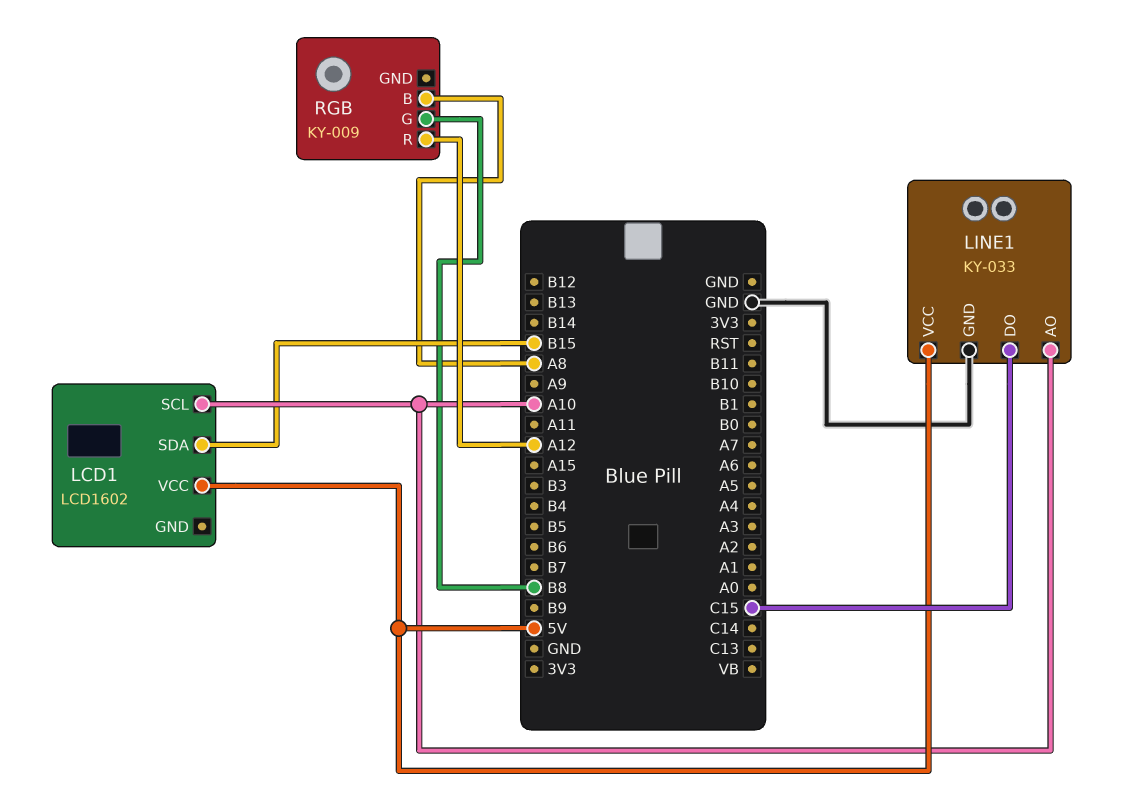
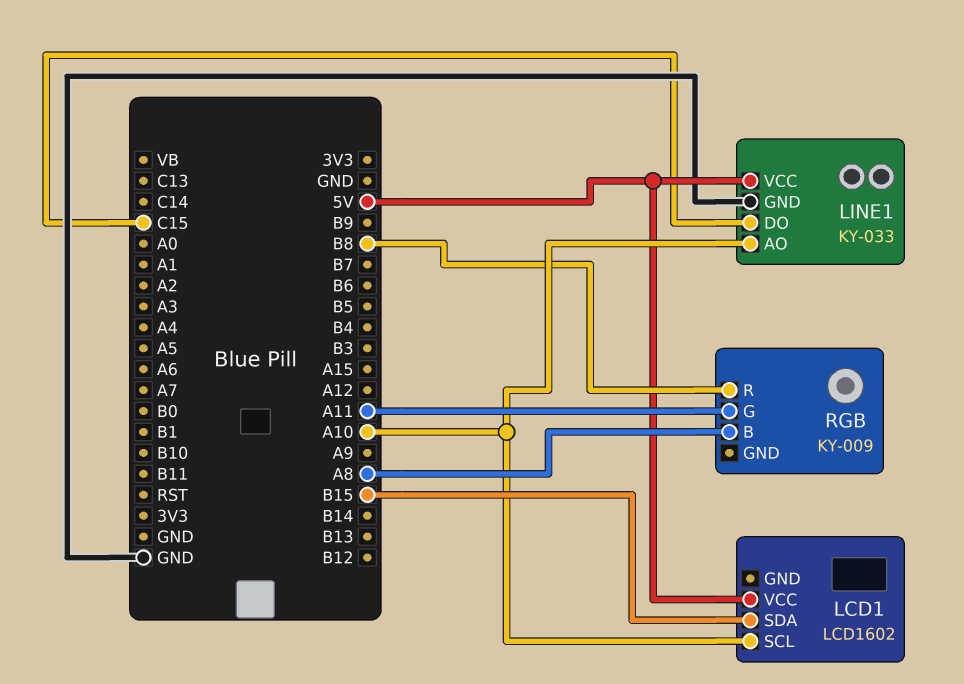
RGB pin G: B8 -> A11
RGB pin R: A12 -> B8

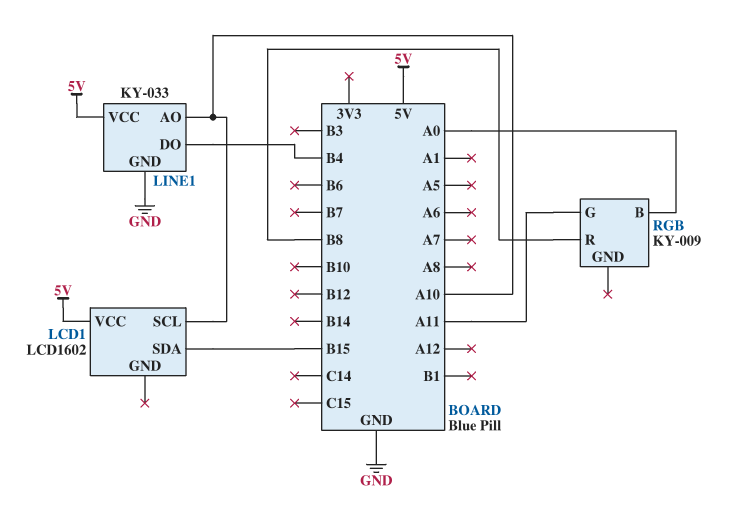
LINE1 pin DO: C15 -> B4
RGB pin B: A8 -> A0

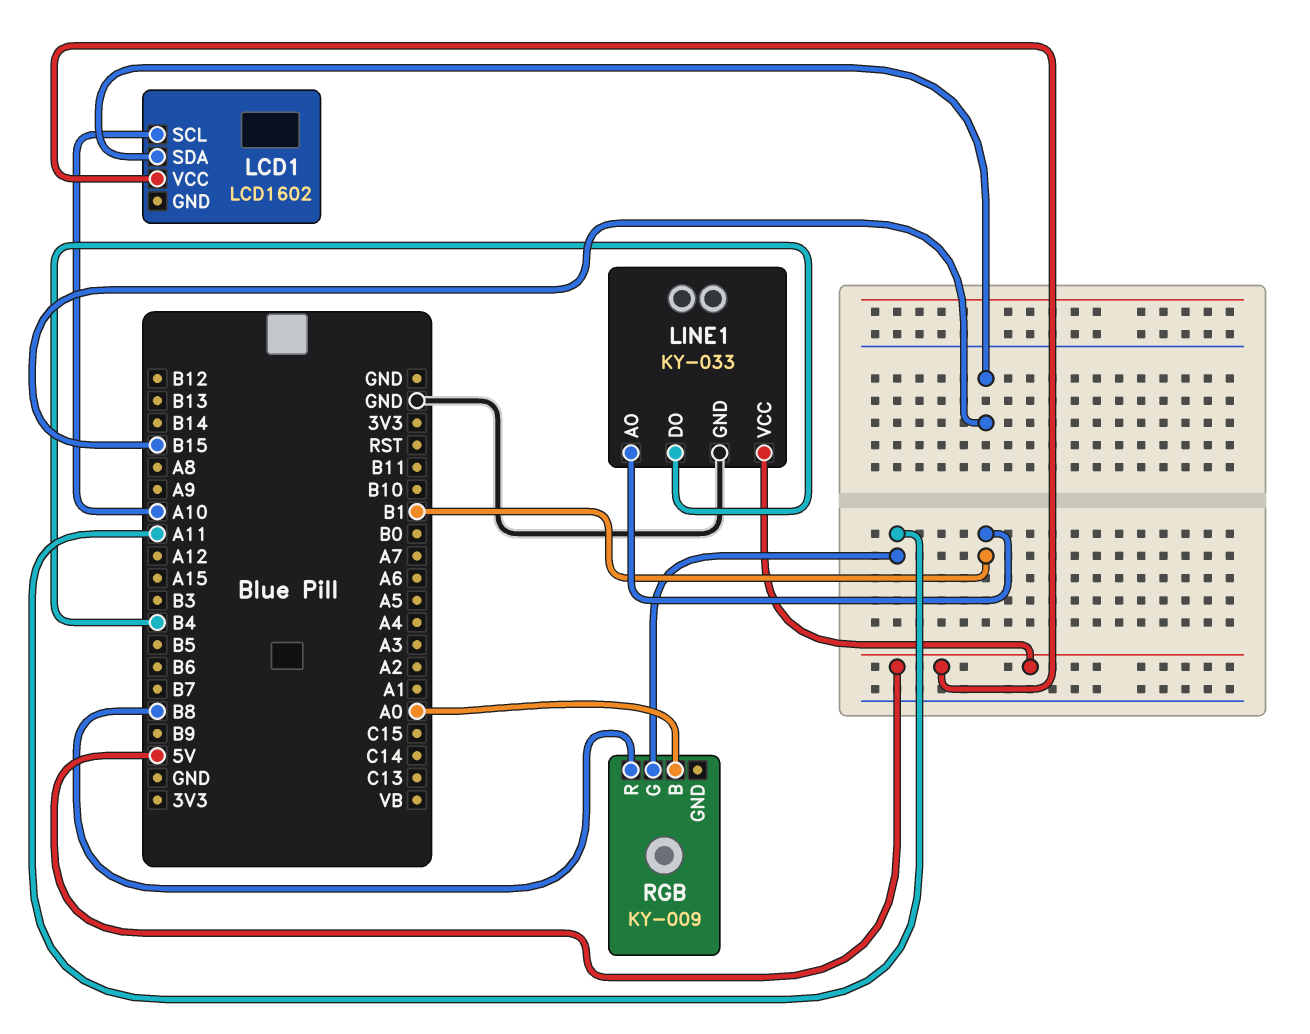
LINE1 pin AO: A10 -> B1

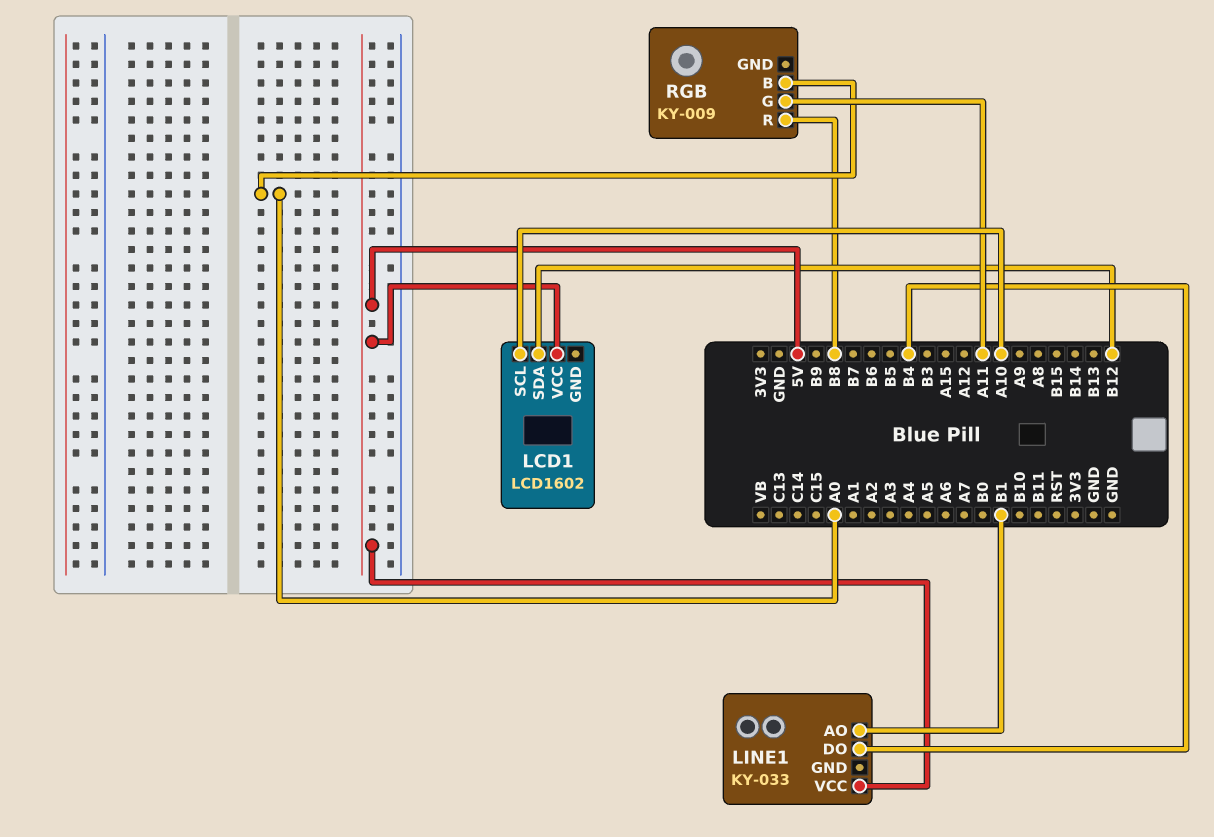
LCD1 pin SDA: B15 -> B12
LINE1 pin GND: GND -> none

